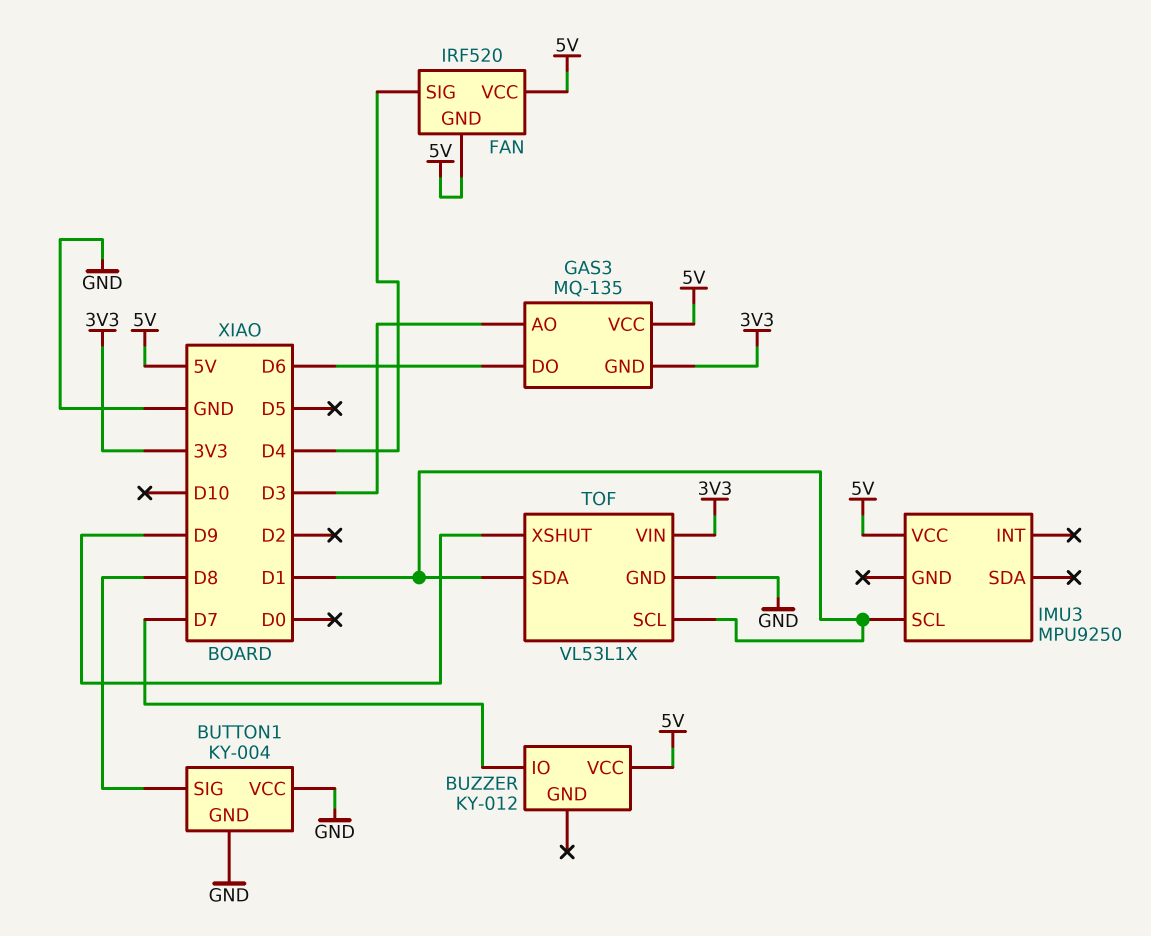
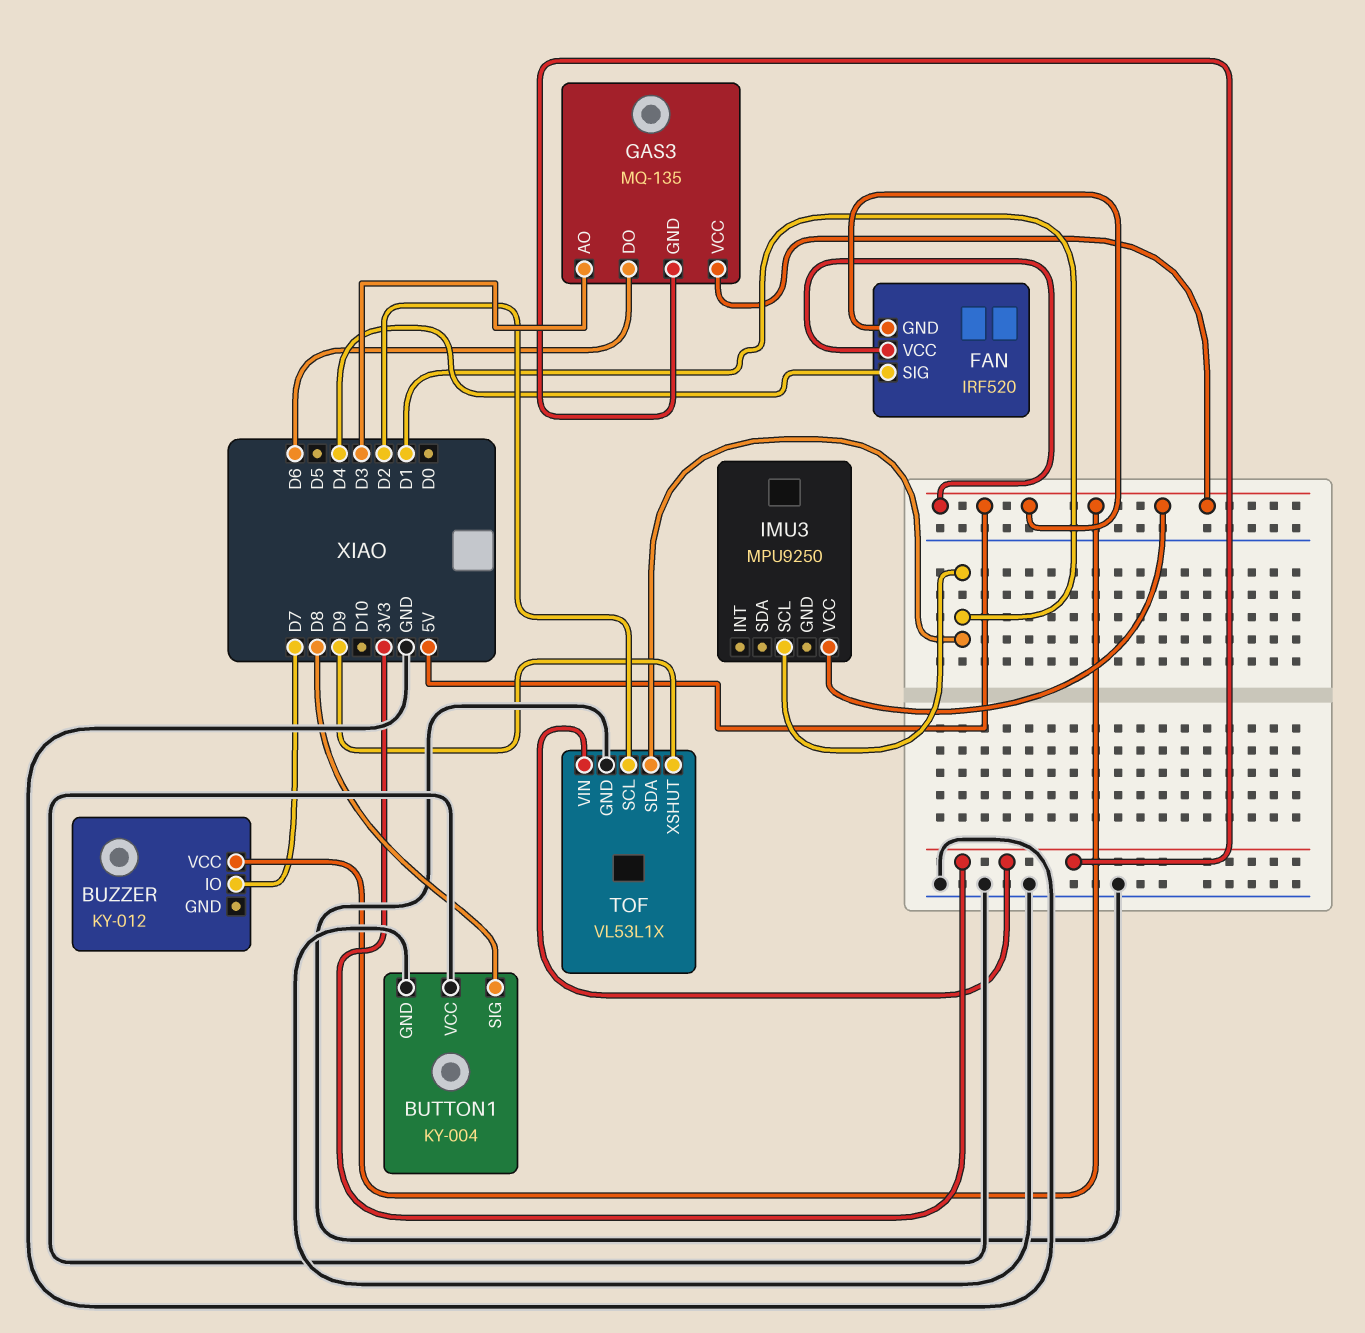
TOF pin SCL: D1 -> D2

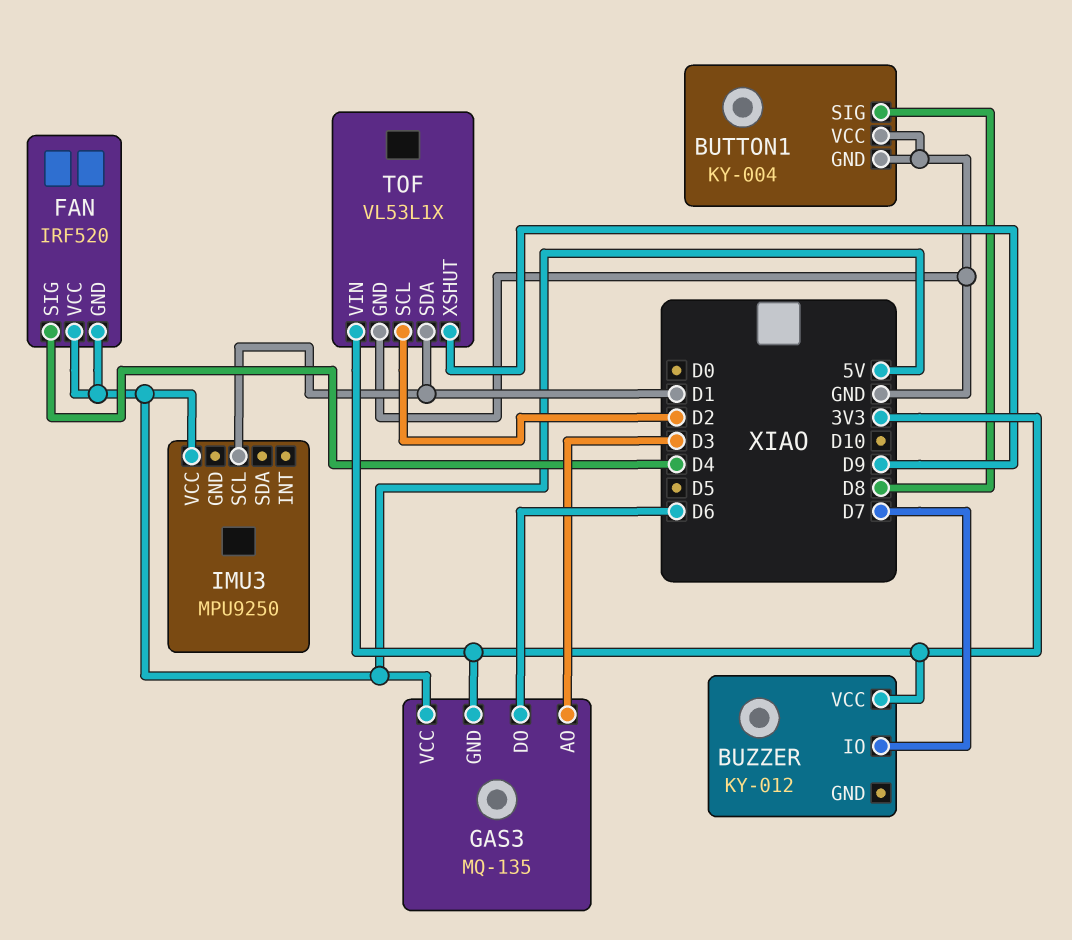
BUZZER pin VCC: 5V -> 3V3

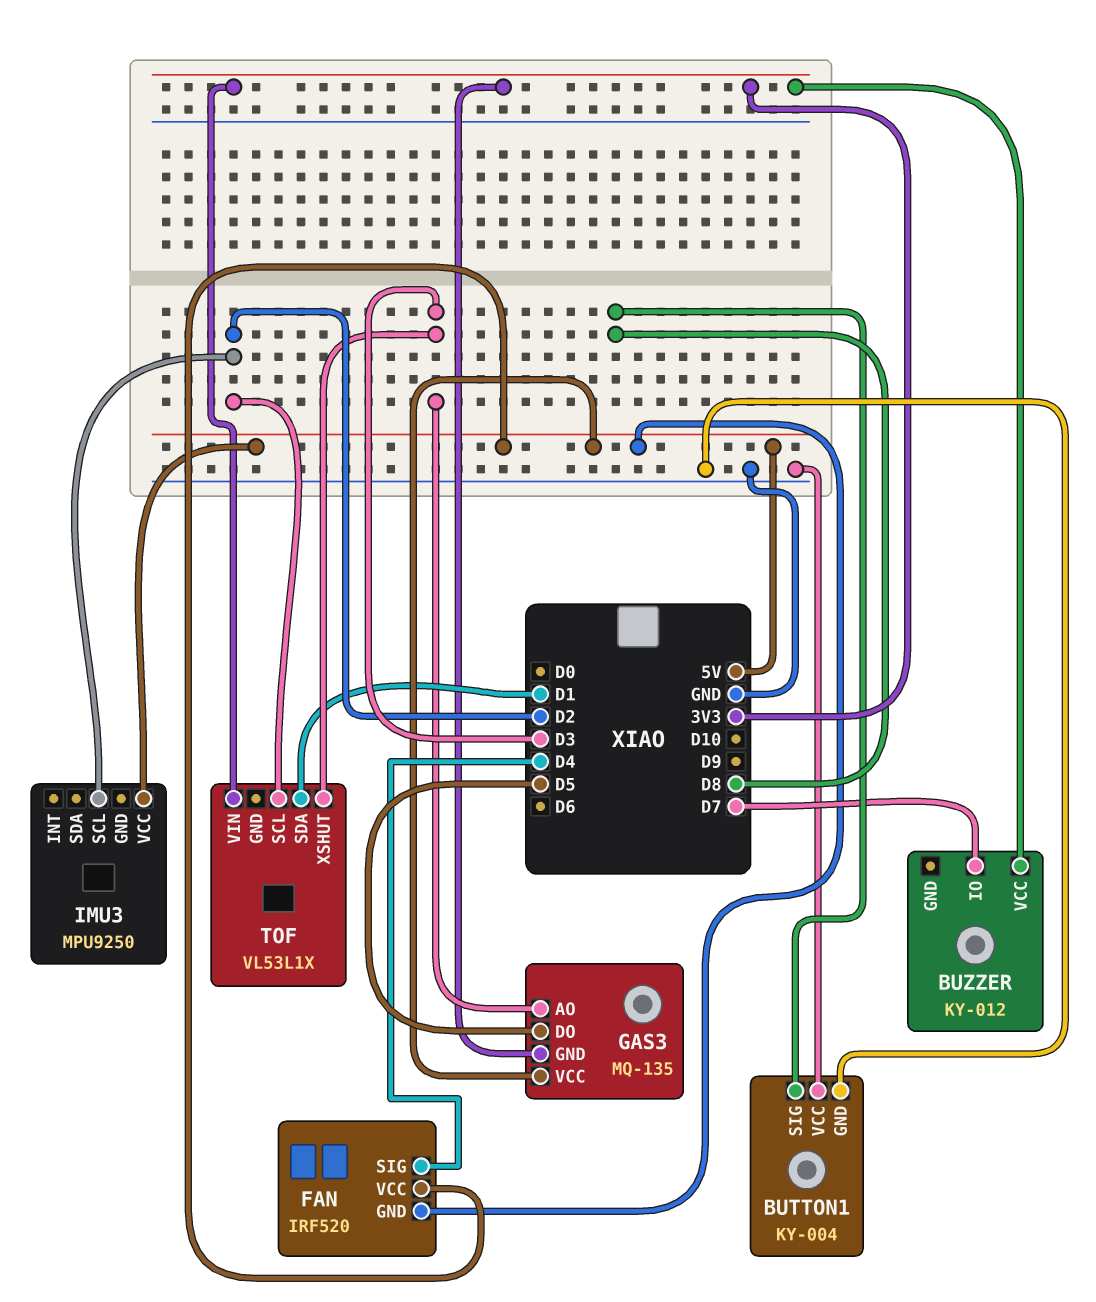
GAS3 pin DO: D6 -> D5
IMU3 pin SCL: D1 -> D2
TOF pin GND: GND -> none
TOF pin XSHUT: D9 -> D3

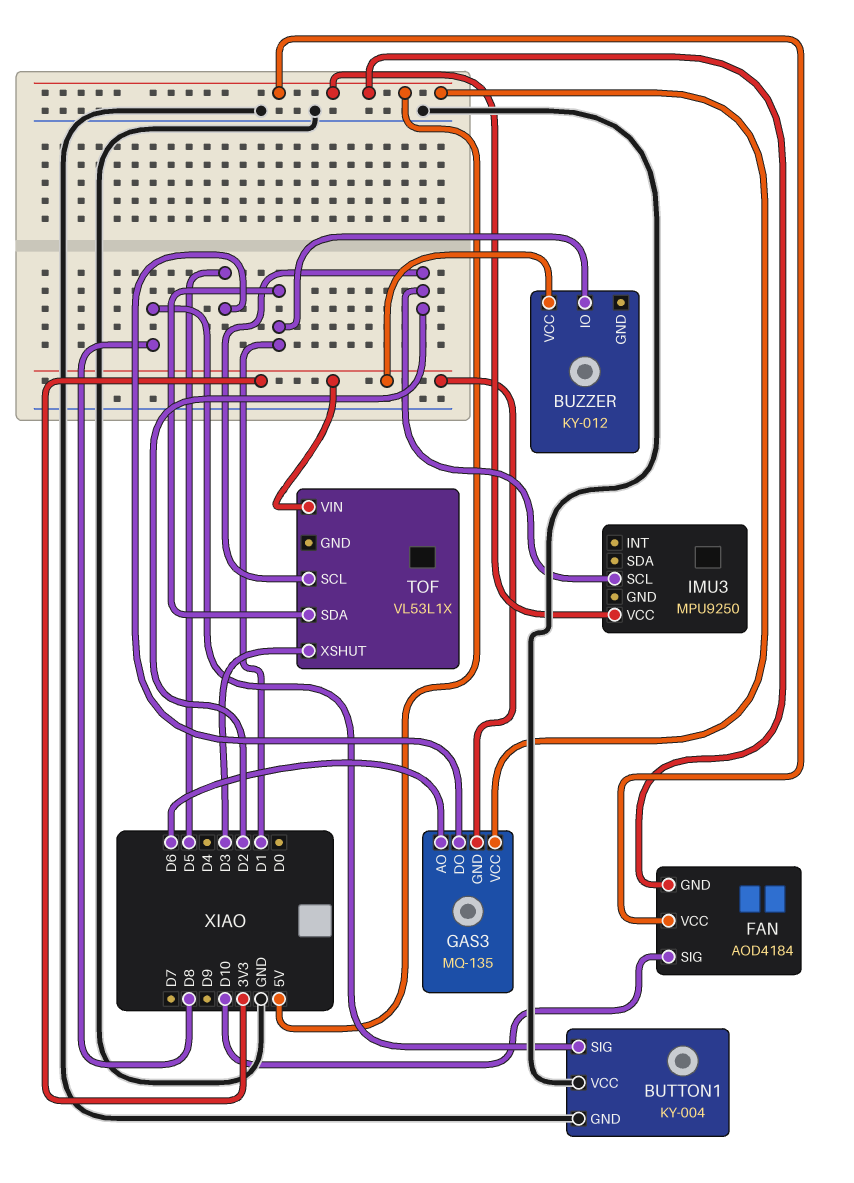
BUZZER pin IO: D7 -> D1
FAN: IRF520 -> AOD4184
FAN pin SIG: D4 -> D10
GAS3 pin AO: D3 -> D6

